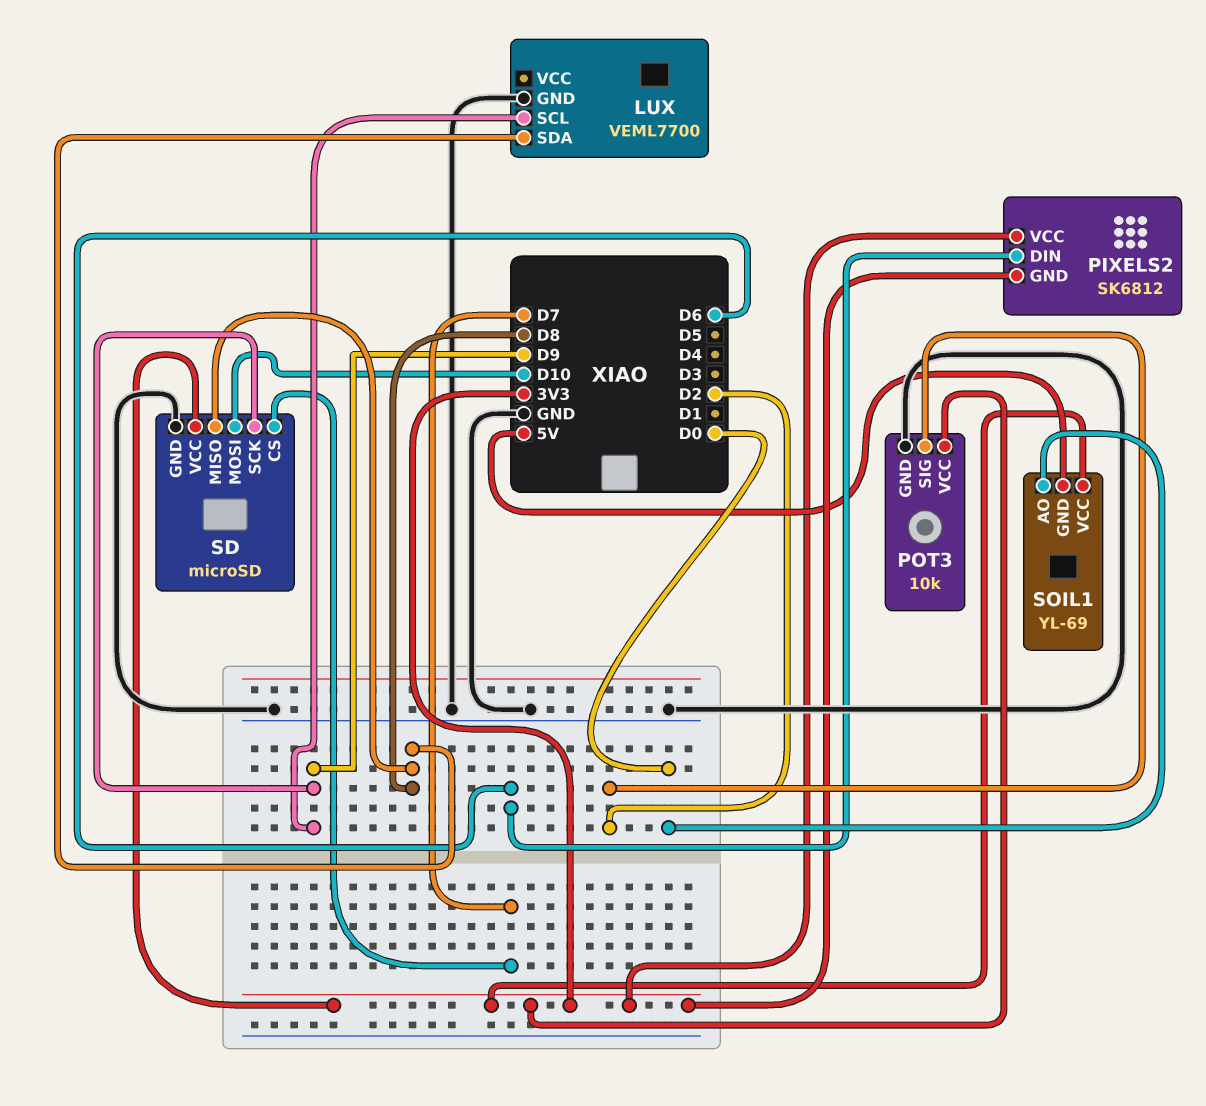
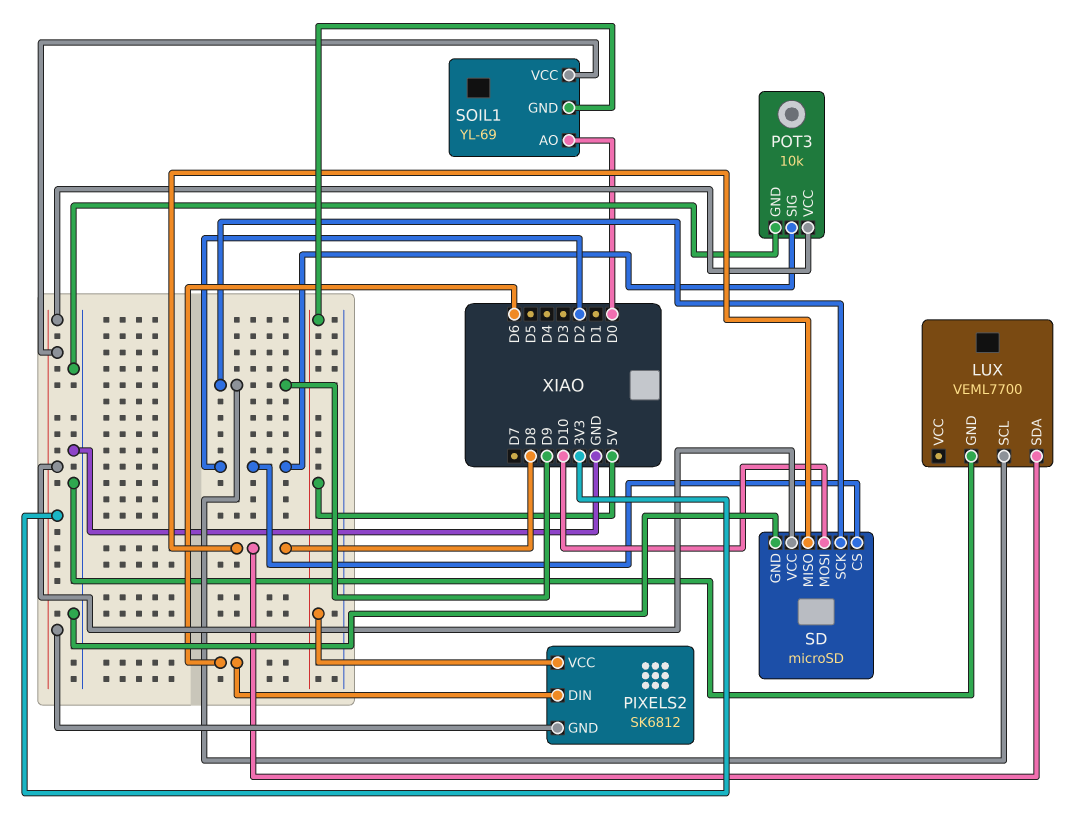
PIXELS2 pin VCC: 3V3 -> 5V
SD pin CS: D7 -> D2

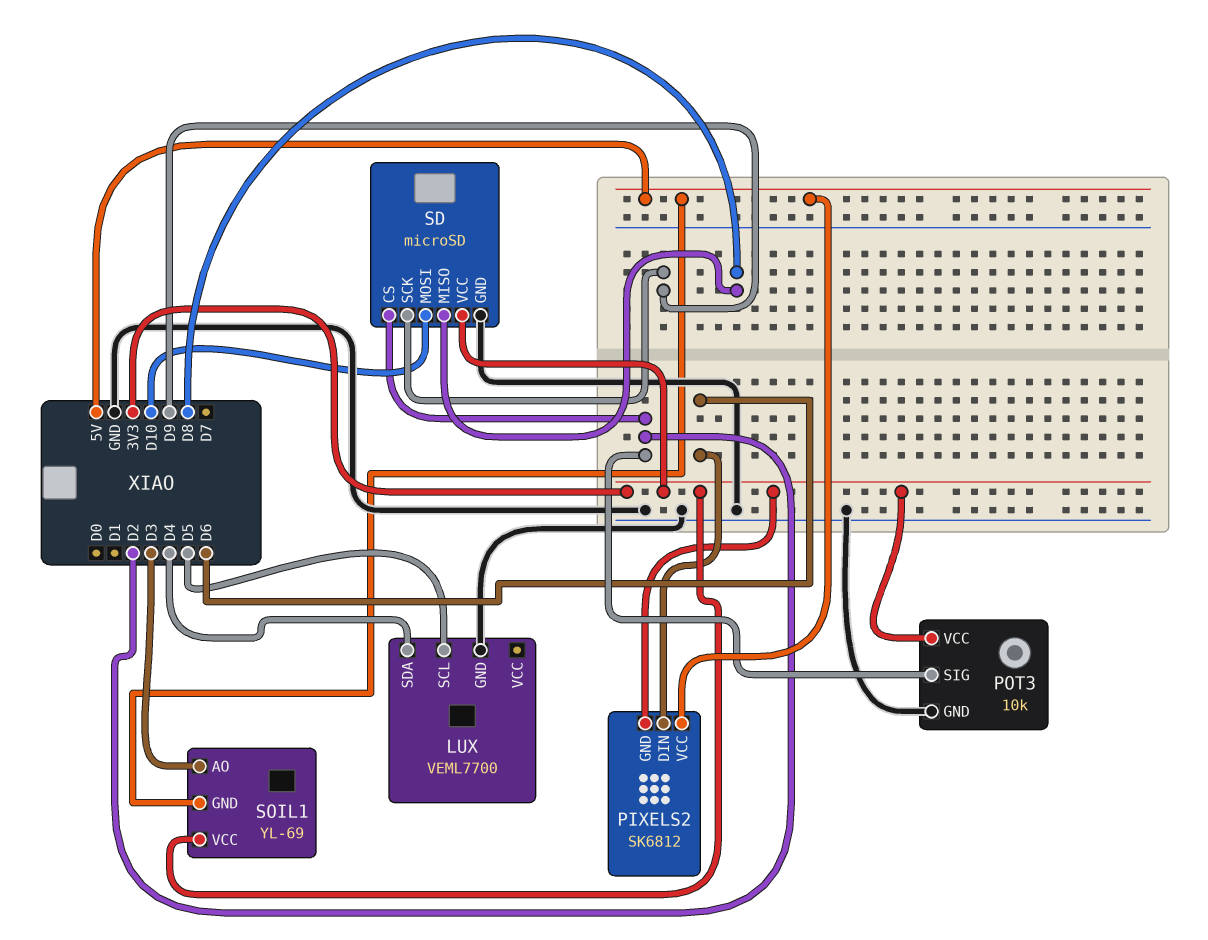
LUX pin SCL: D9 -> D5
LUX pin SDA: D8 -> D4
SOIL1 pin AO: D0 -> D3

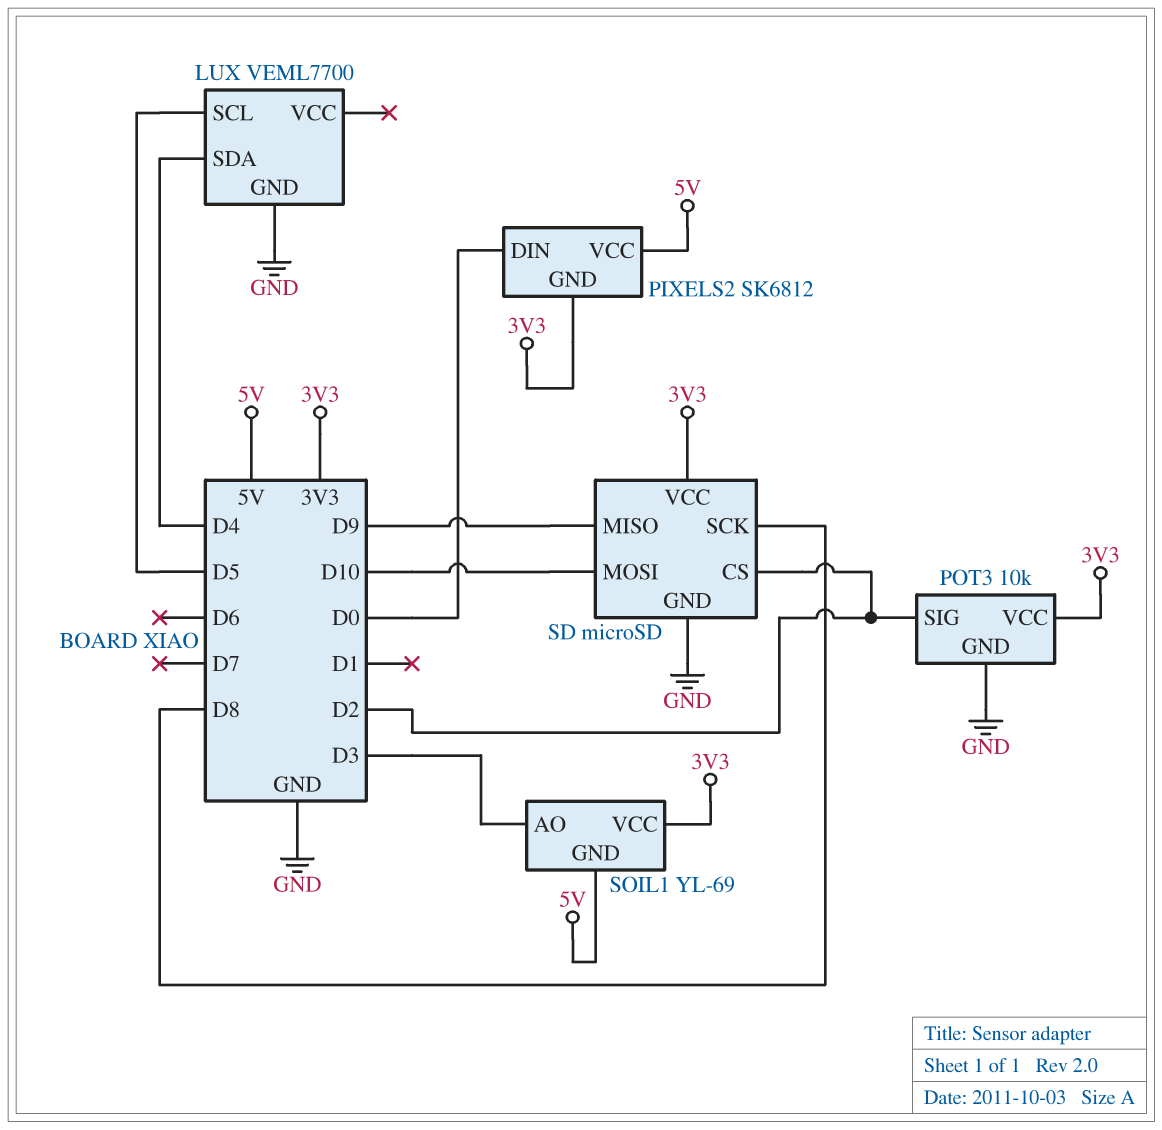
PIXELS2 pin DIN: D6 -> D0
SD pin MISO: D8 -> D9
SD pin SCK: D9 -> D8

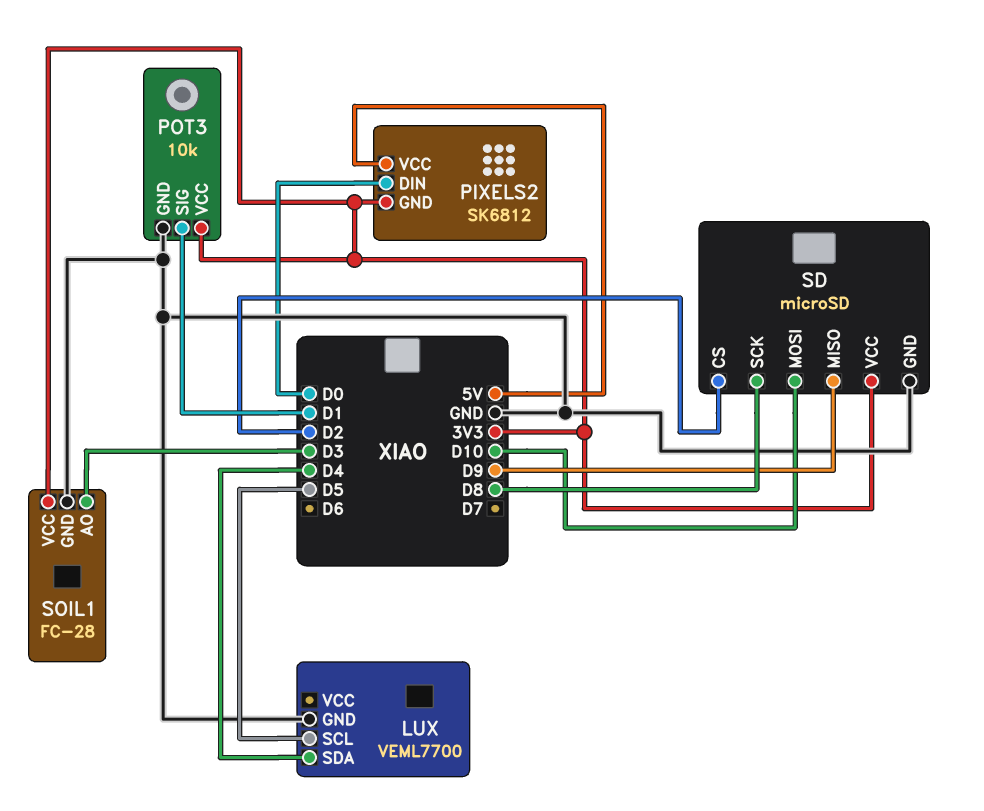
POT3 pin SIG: D2 -> D1
SOIL1: YL-69 -> FC-28
SOIL1 pin GND: 5V -> GND

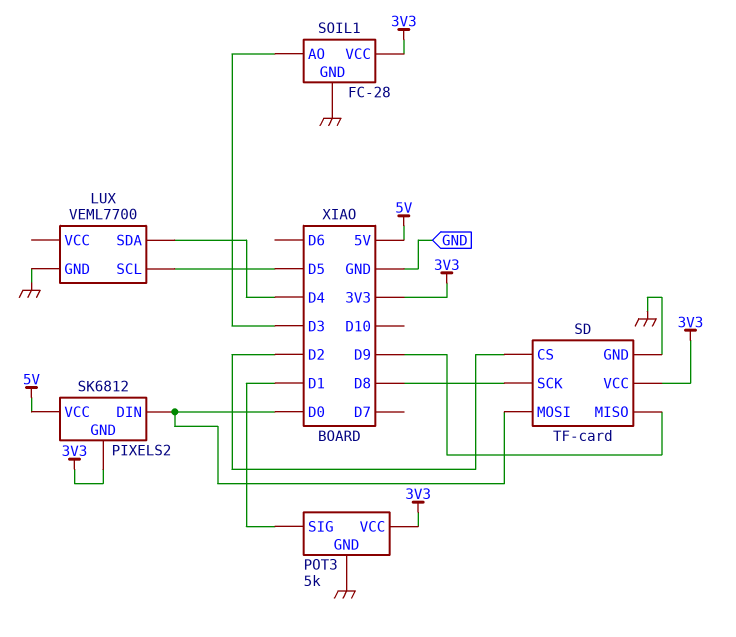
POT3: 10k -> 5k
SD: microSD -> TF-card
SD pin MOSI: D10 -> D0

